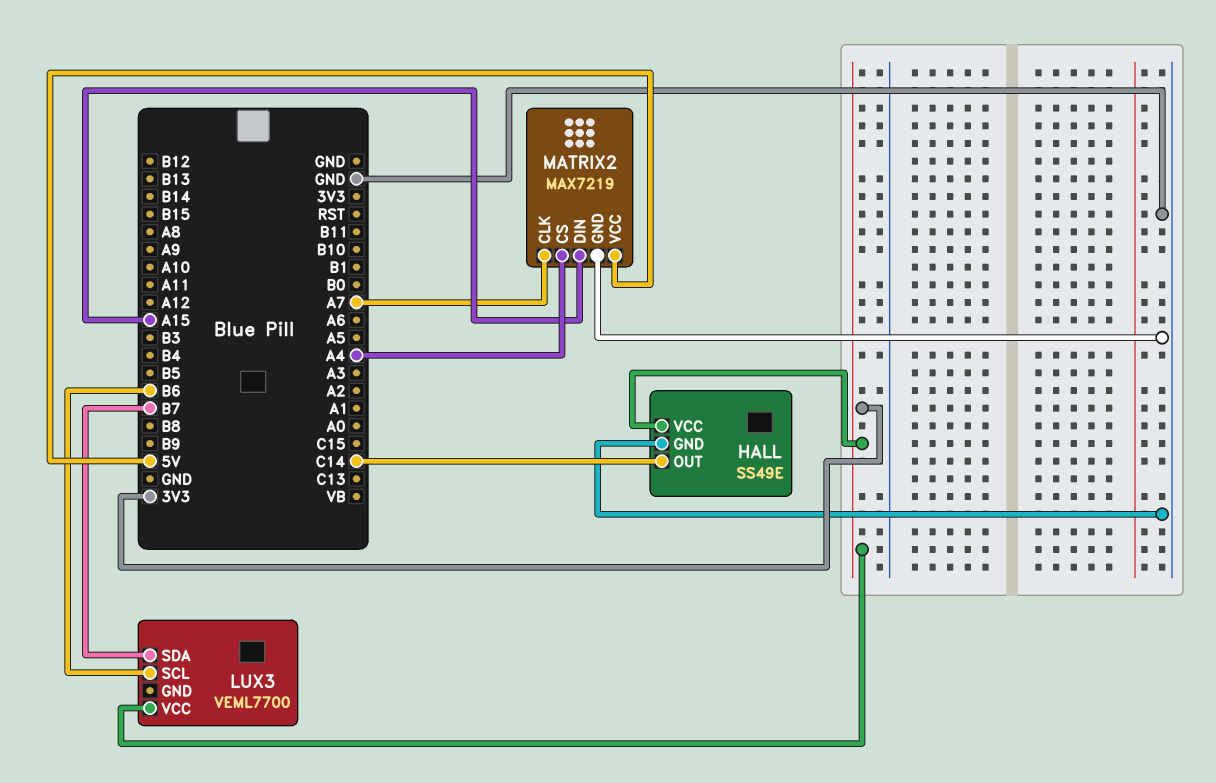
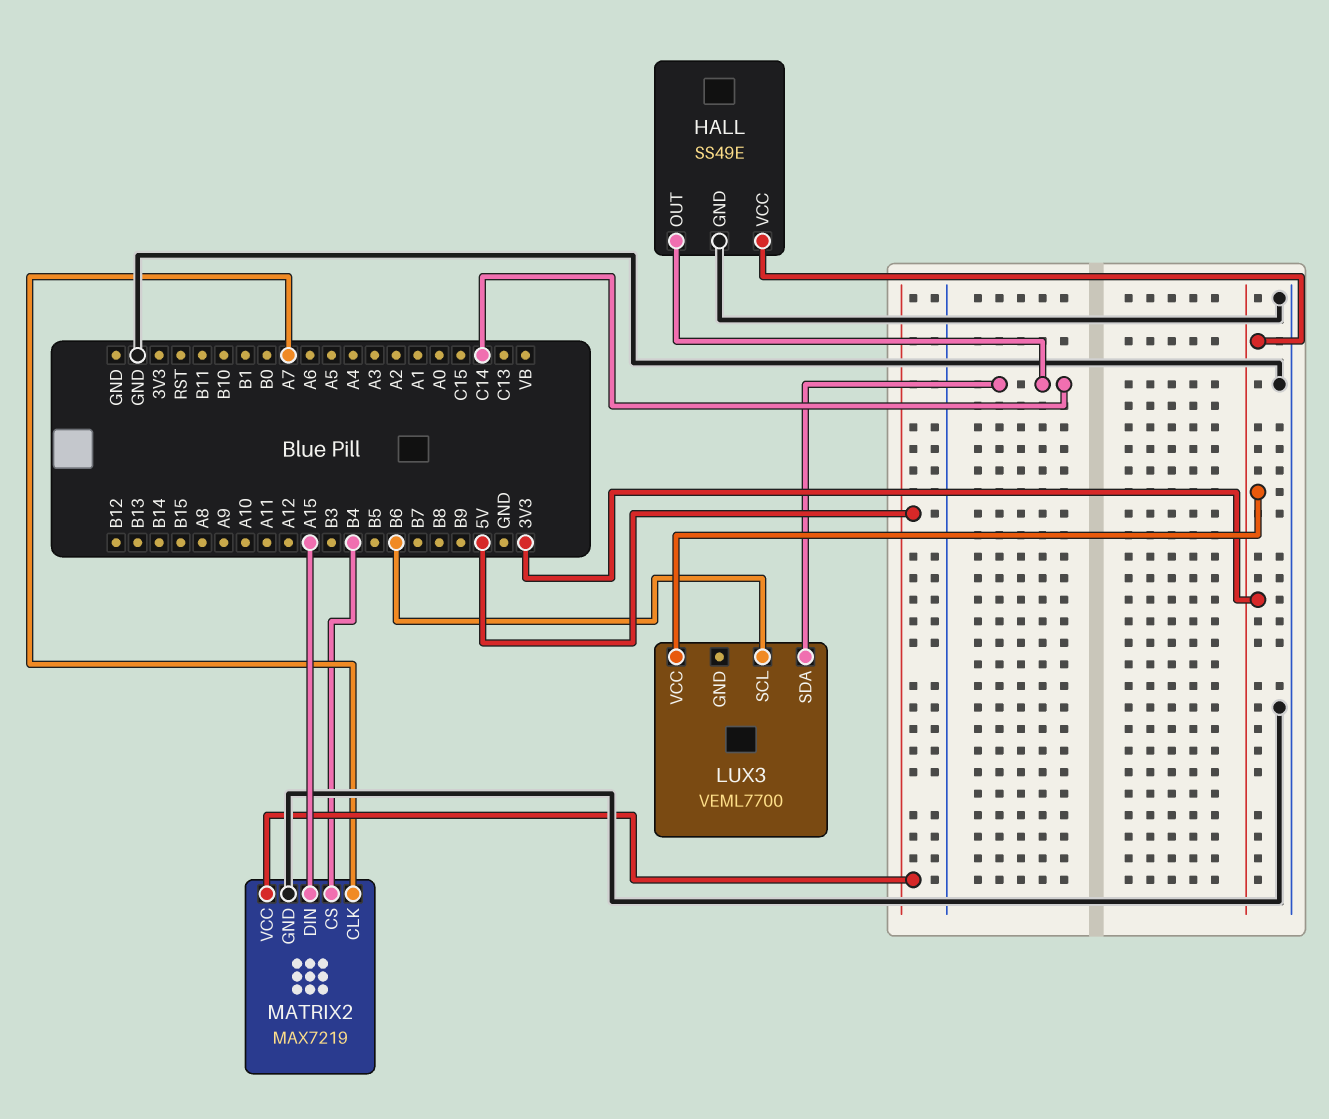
LUX3 pin SDA: B7 -> C14
MATRIX2 pin CS: A4 -> B4

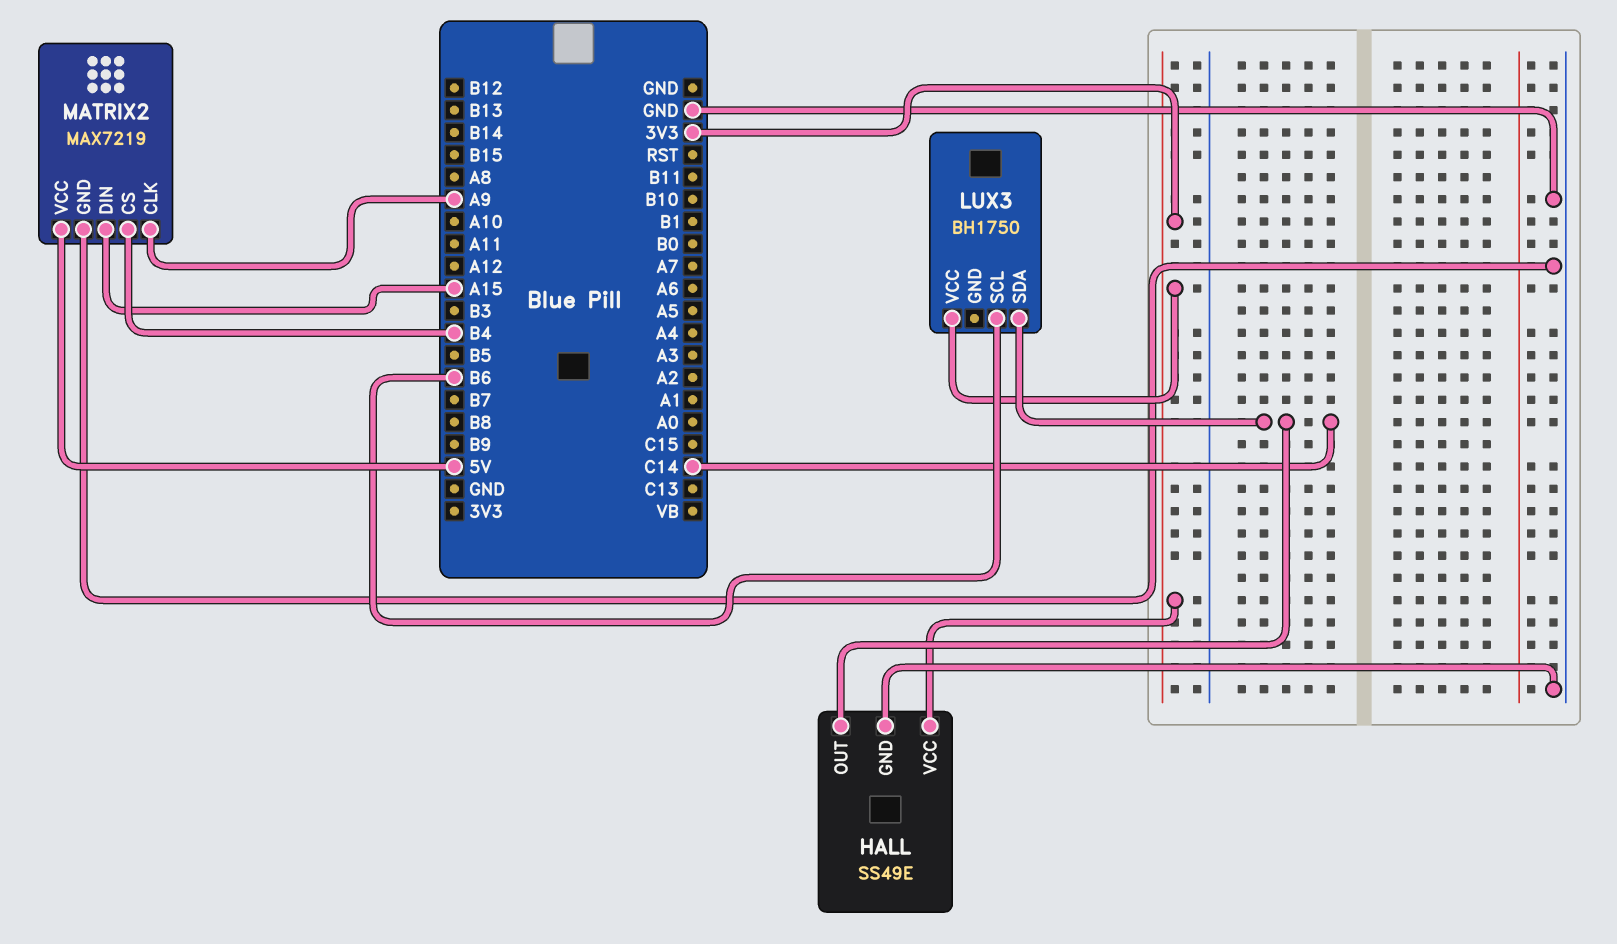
LUX3: VEML7700 -> BH1750
MATRIX2 pin CLK: A7 -> A9

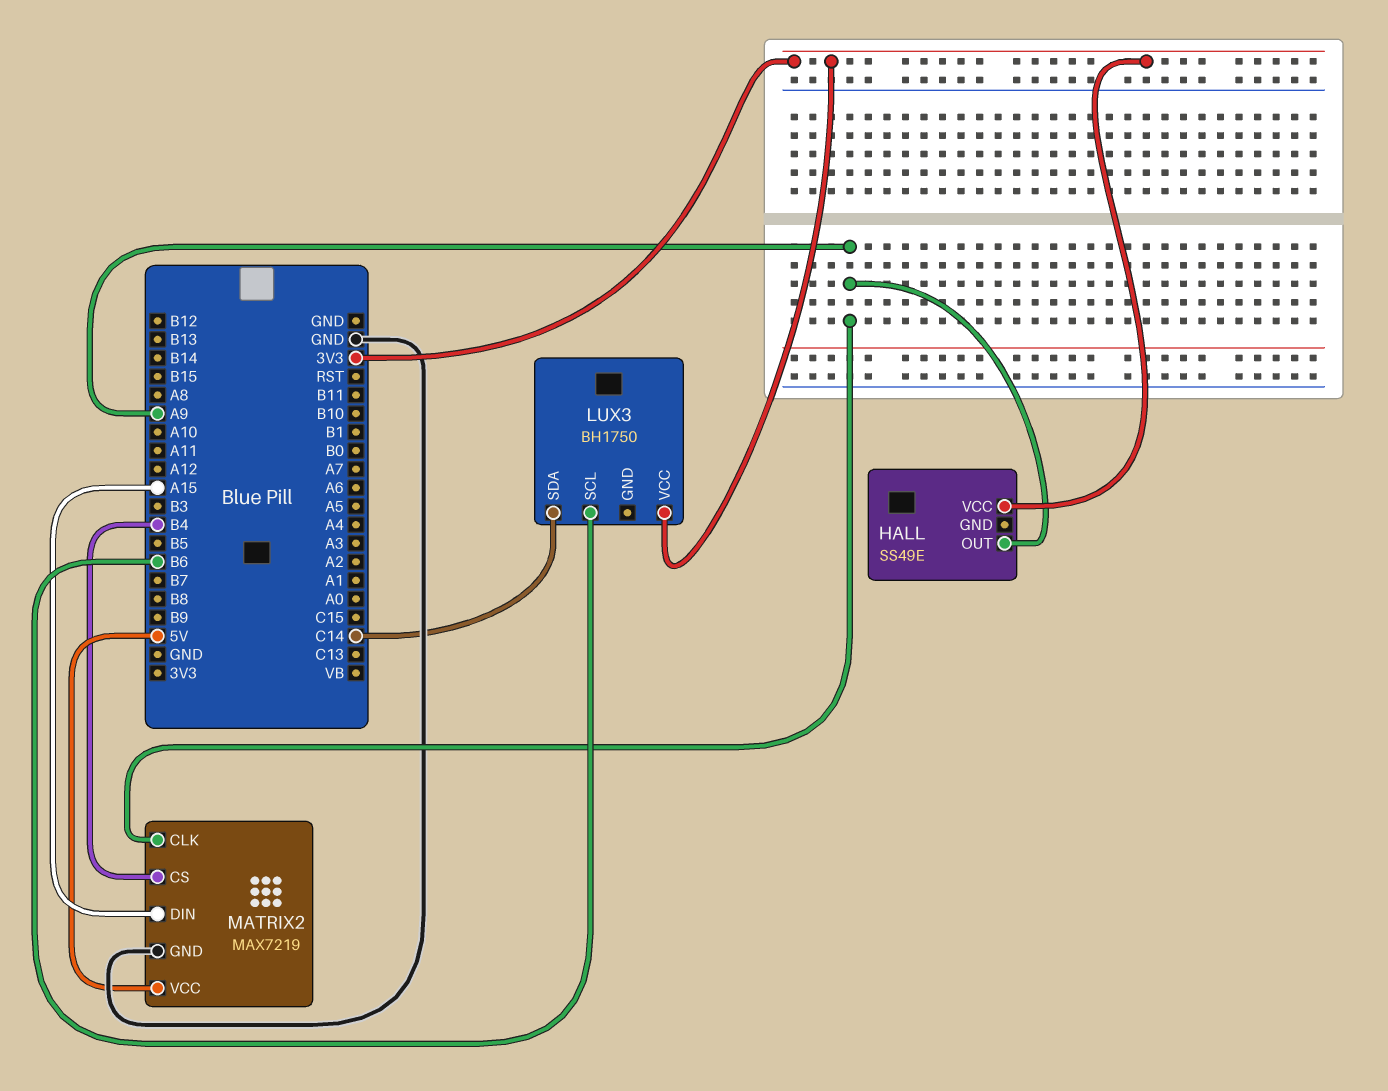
HALL pin GND: GND -> none
HALL pin OUT: C14 -> A9

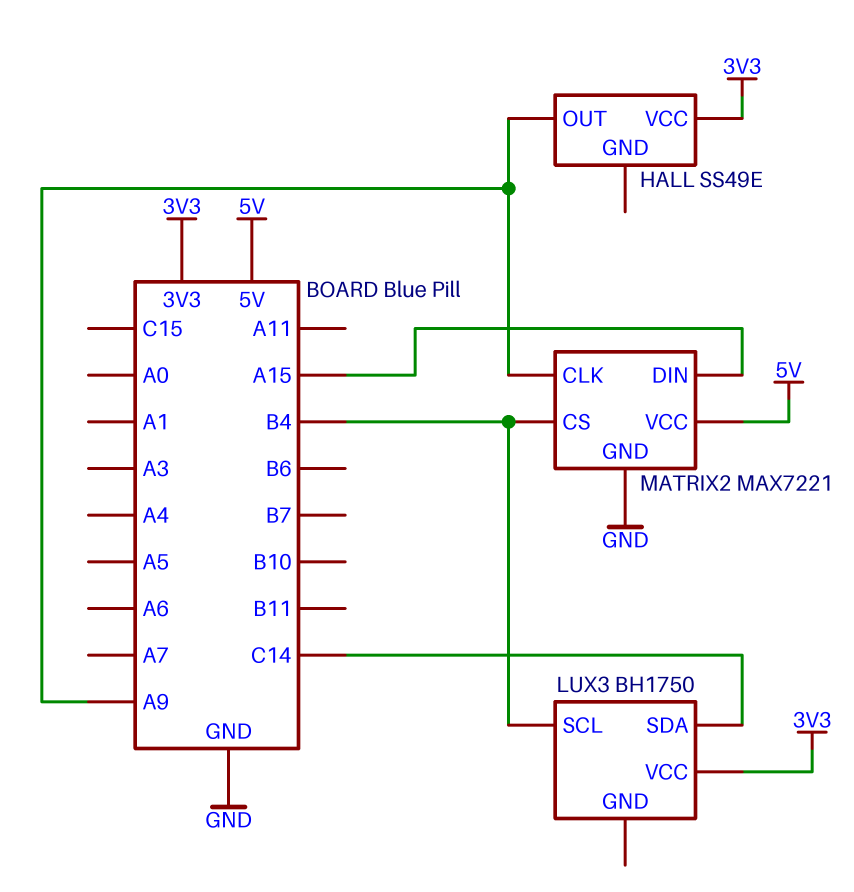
LUX3 pin SCL: B6 -> B4
MATRIX2: MAX7219 -> MAX7221

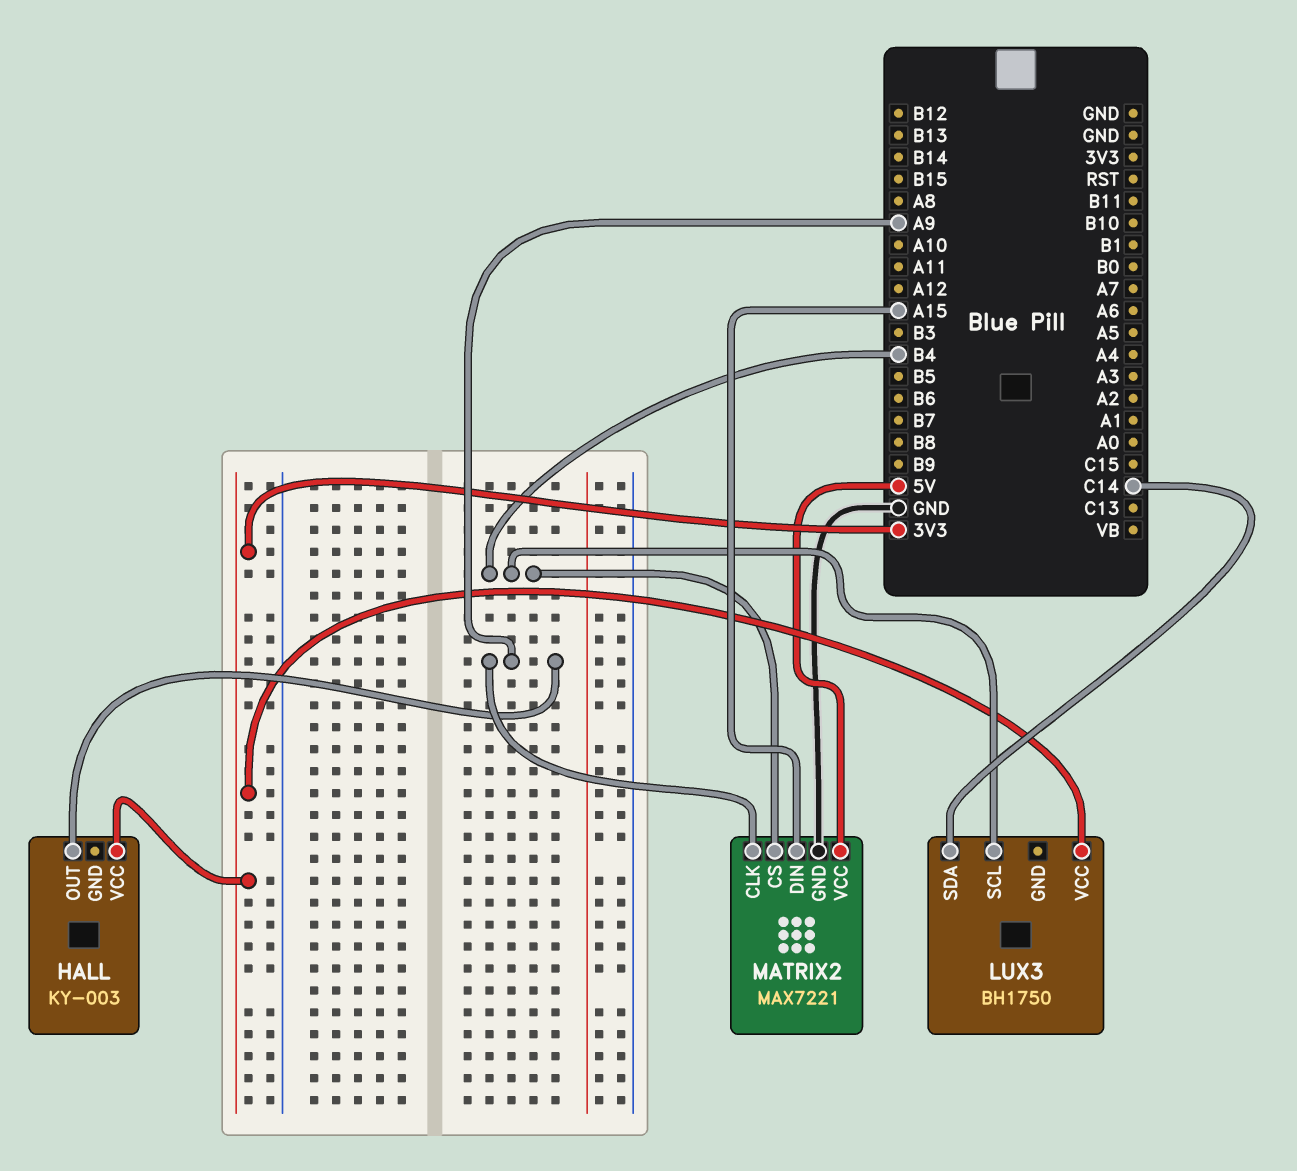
HALL: SS49E -> KY-003

